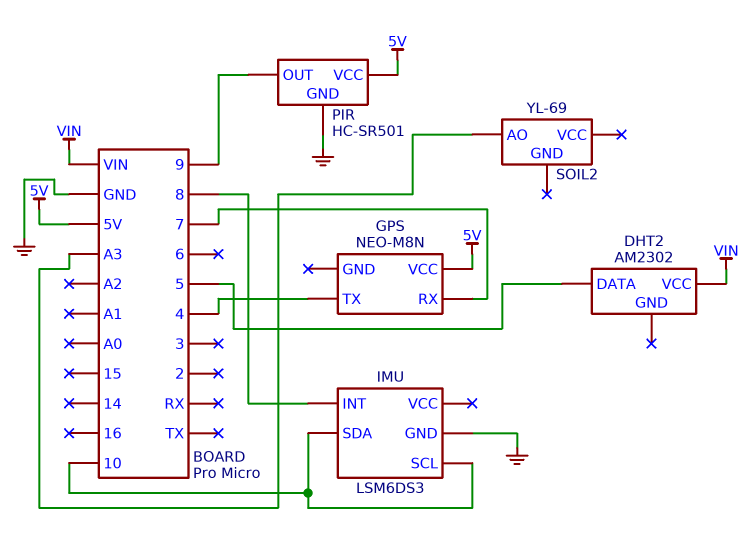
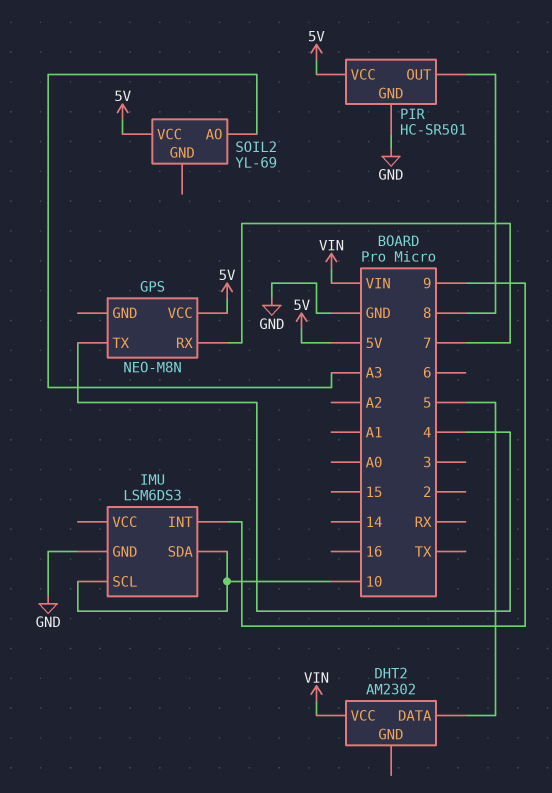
IMU pin INT: 8 -> 9
PIR pin OUT: 9 -> 8
SOIL2 pin VCC: none -> 5V

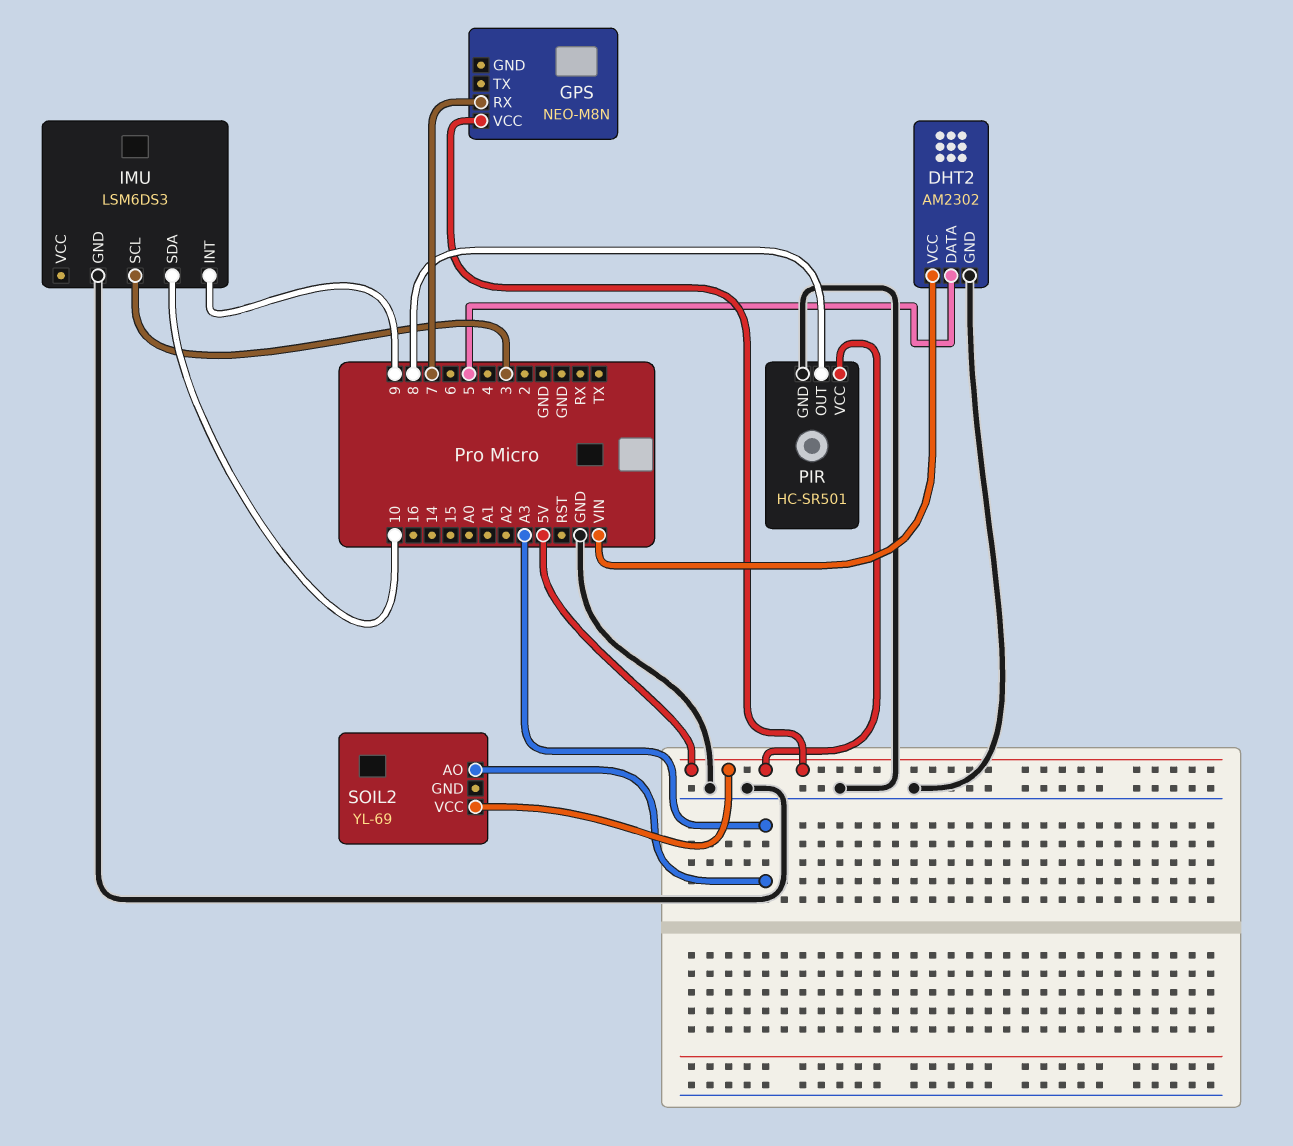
DHT2 pin GND: none -> GND
GPS pin TX: 4 -> none
IMU pin SCL: 10 -> 3

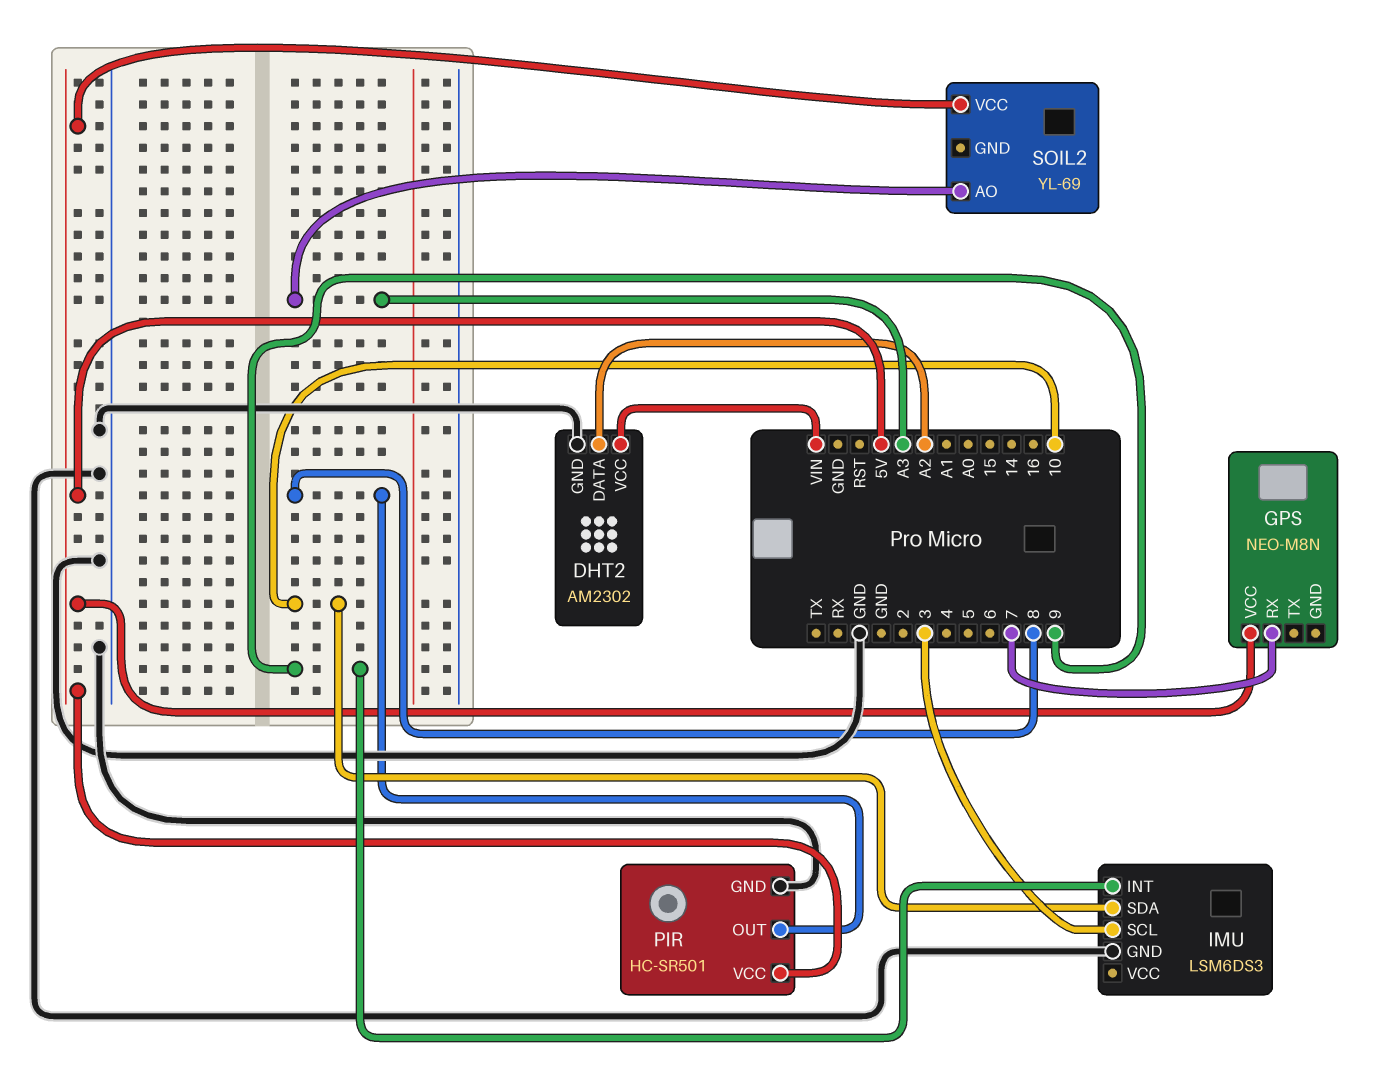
DHT2 pin DATA: 5 -> A2

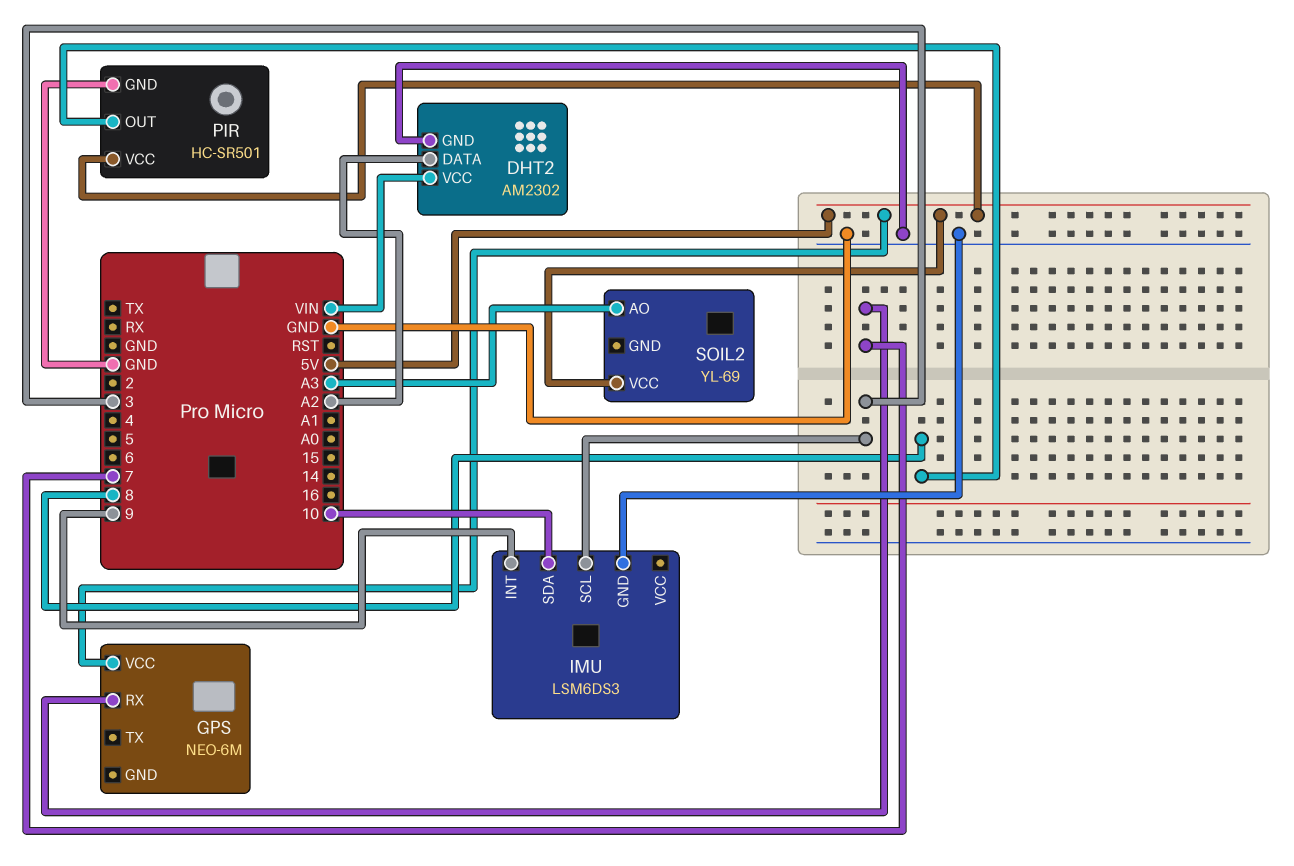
GPS: NEO-M8N -> NEO-6M

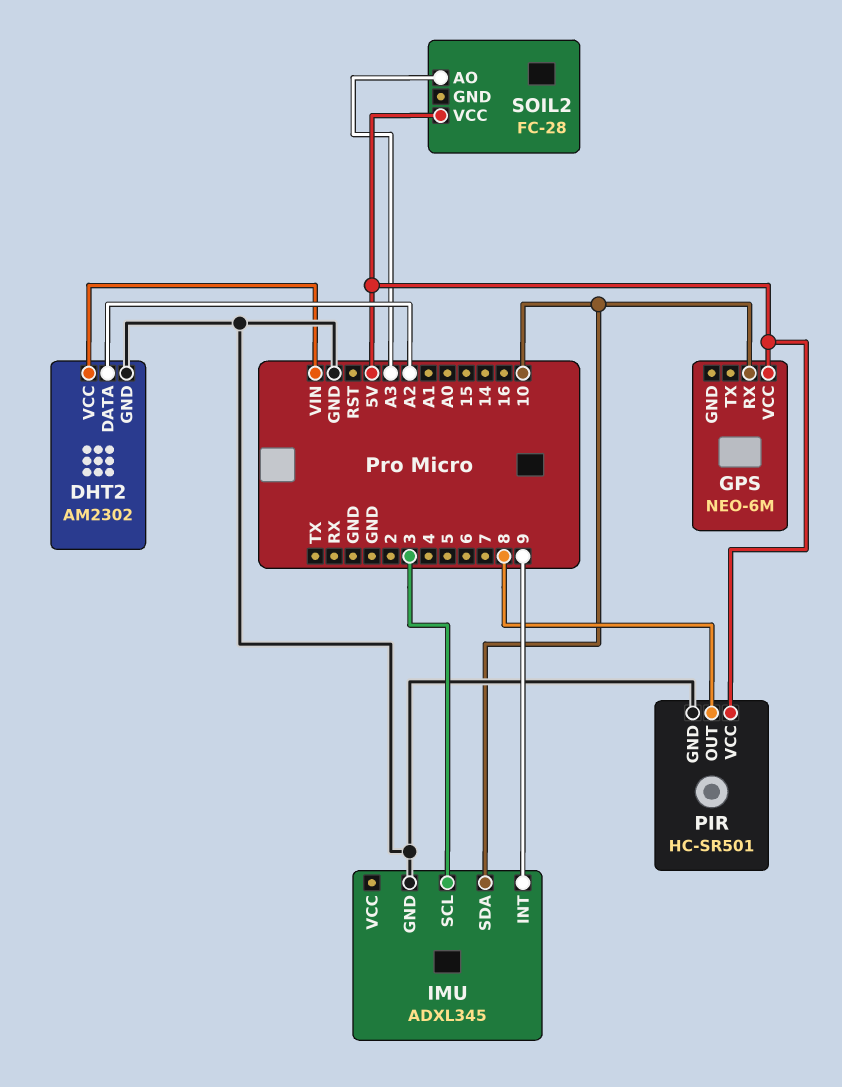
GPS pin RX: 7 -> 10
IMU: LSM6DS3 -> ADXL345
SOIL2: YL-69 -> FC-28

